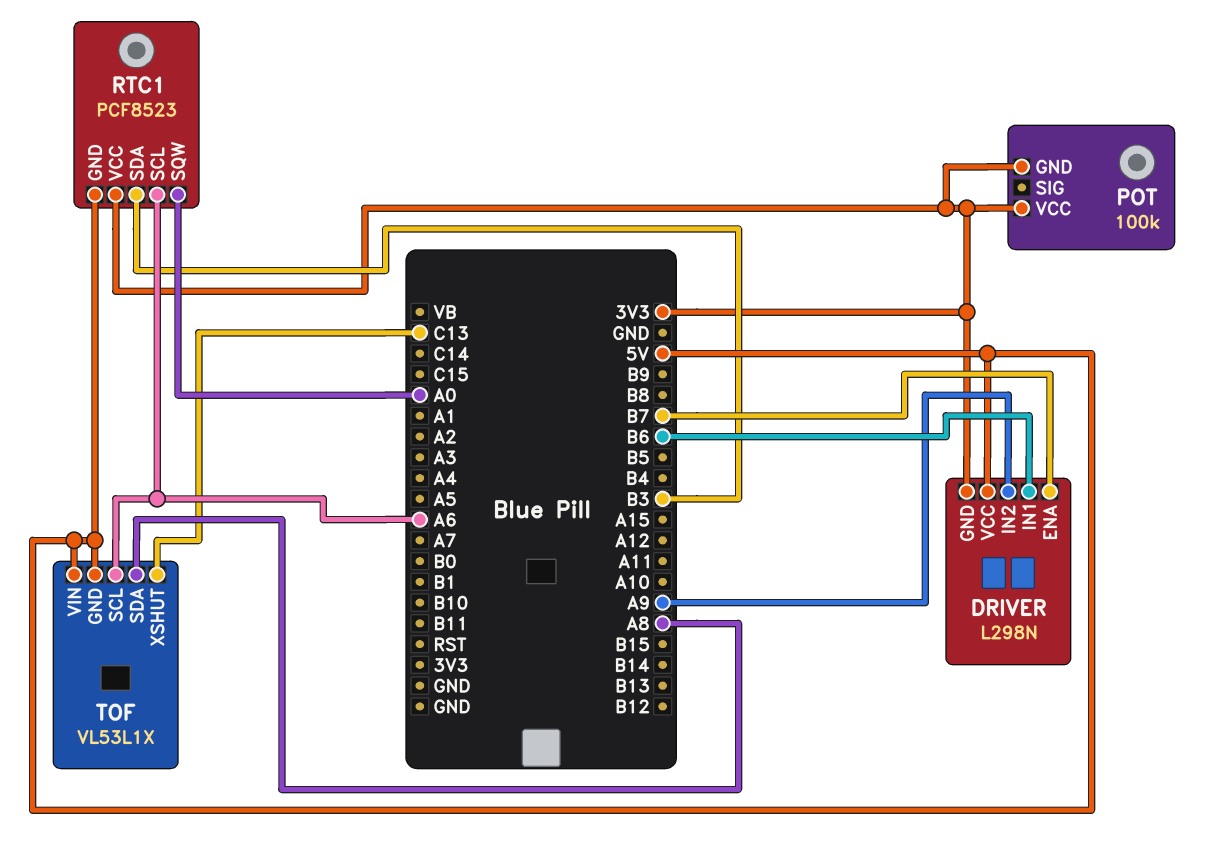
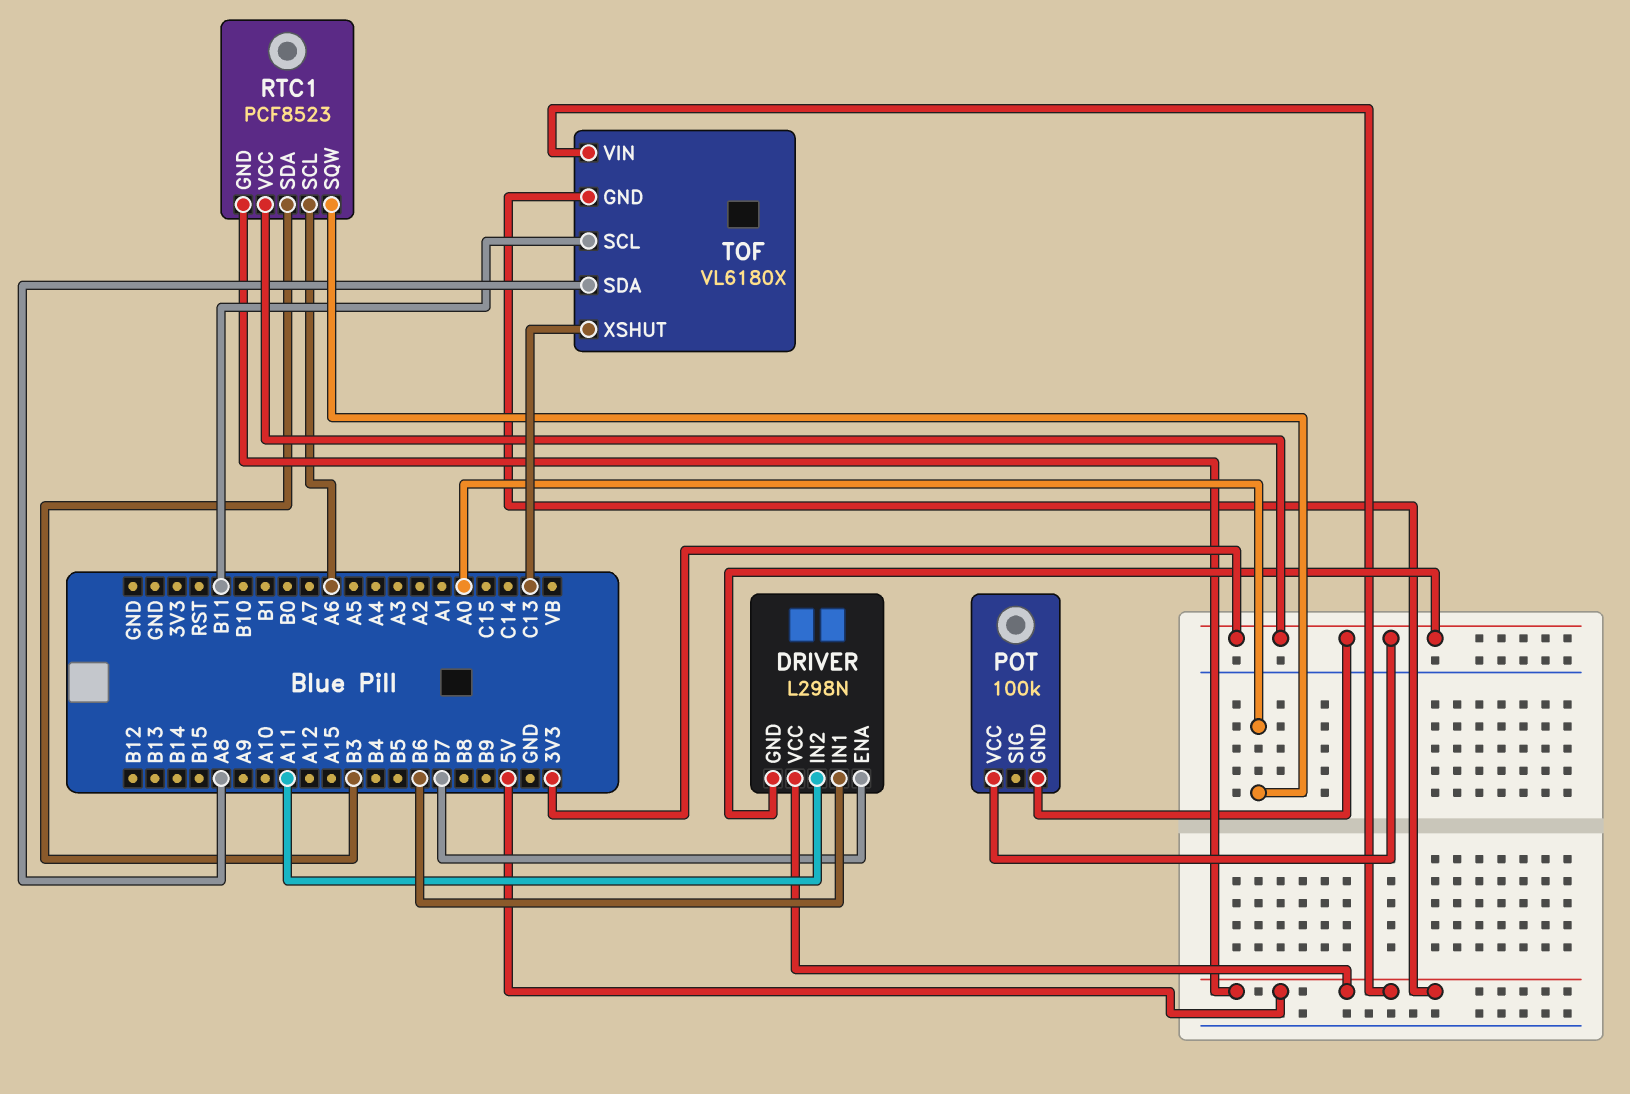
DRIVER pin IN2: A9 -> A11
TOF: VL53L1X -> VL6180X
TOF pin SCL: A6 -> B11

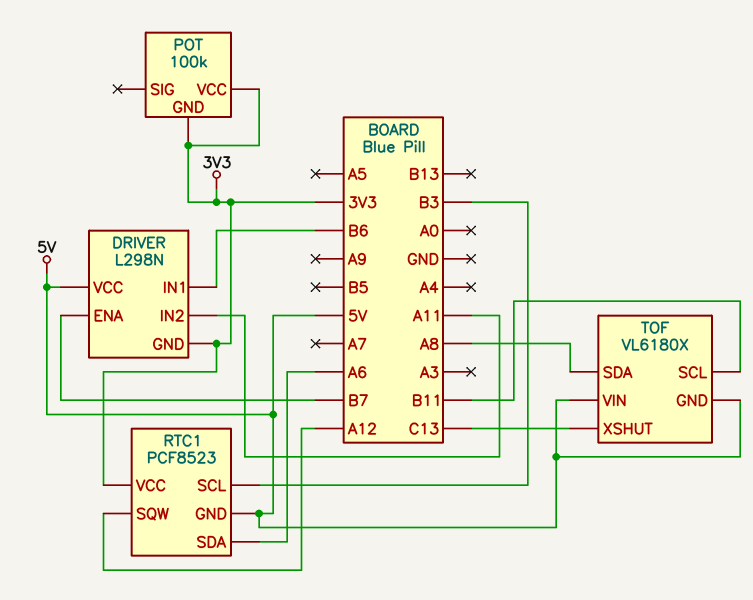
RTC1 pin SCL: A6 -> B3
RTC1 pin SDA: B3 -> A6
RTC1 pin SQW: A0 -> A12

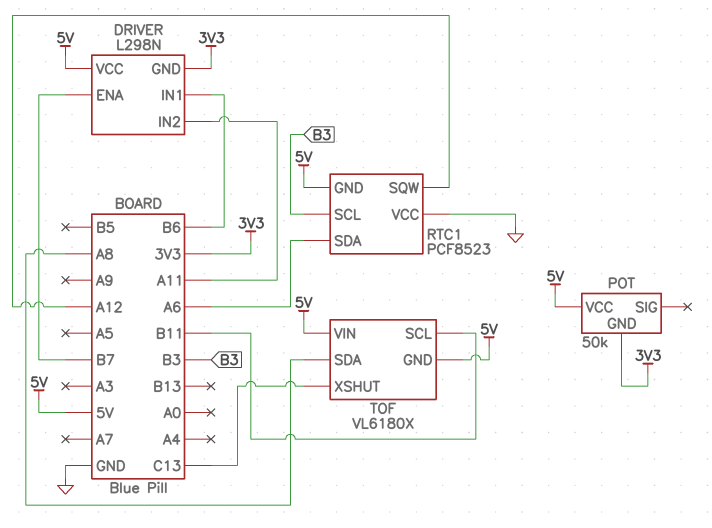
POT: 100k -> 50k
POT pin VCC: 3V3 -> 5V
RTC1 pin VCC: 3V3 -> GND

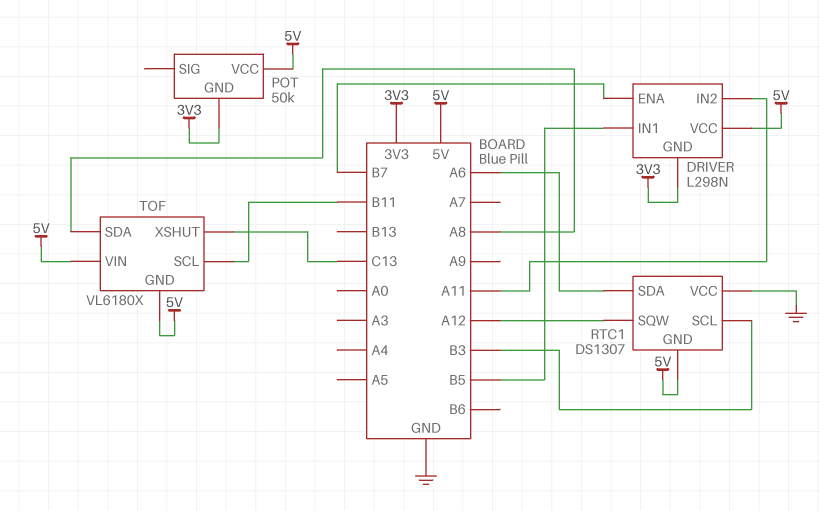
DRIVER pin IN1: B6 -> B5
RTC1: PCF8523 -> DS1307

